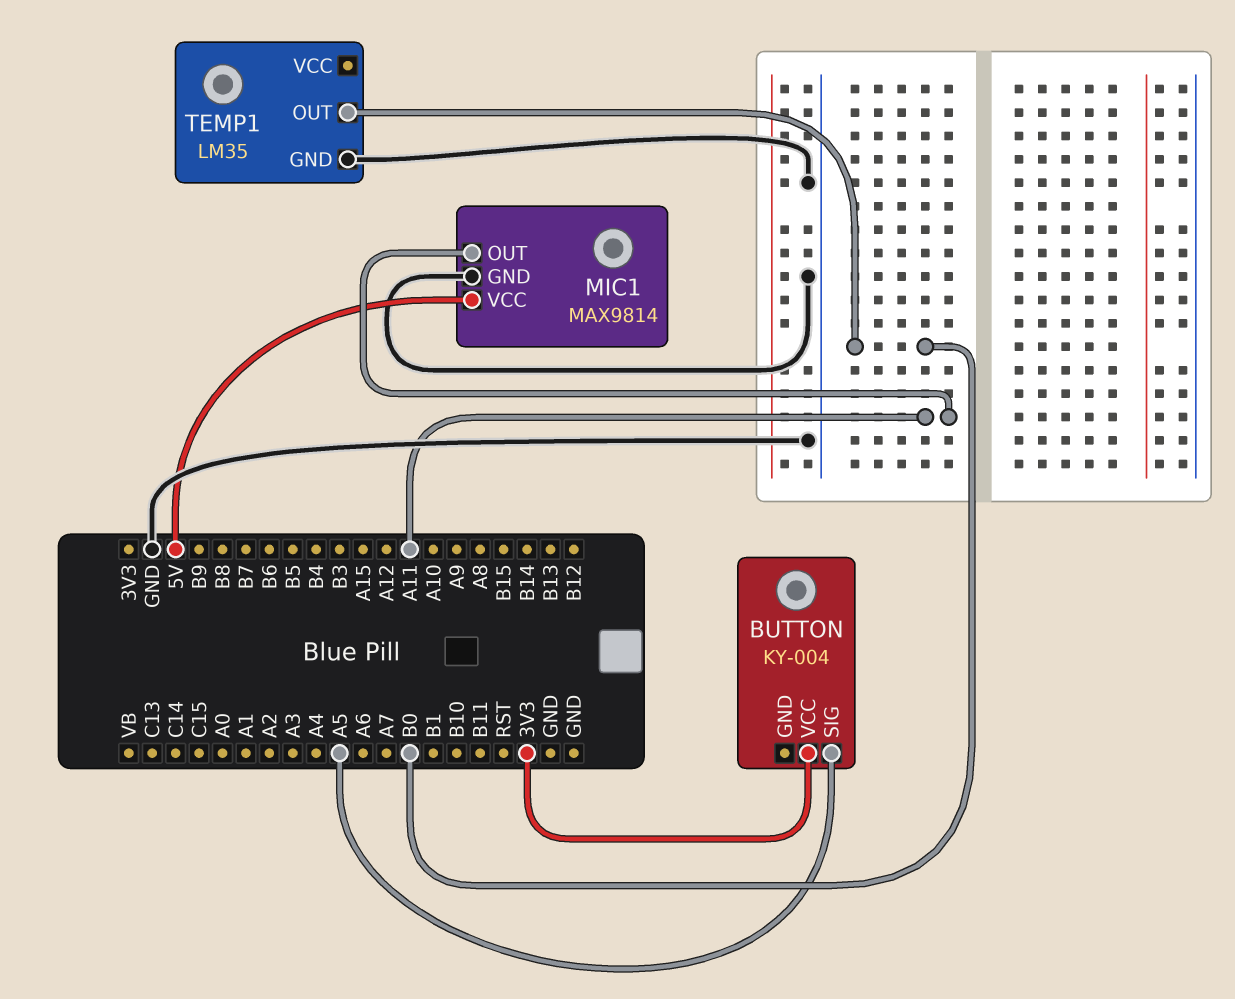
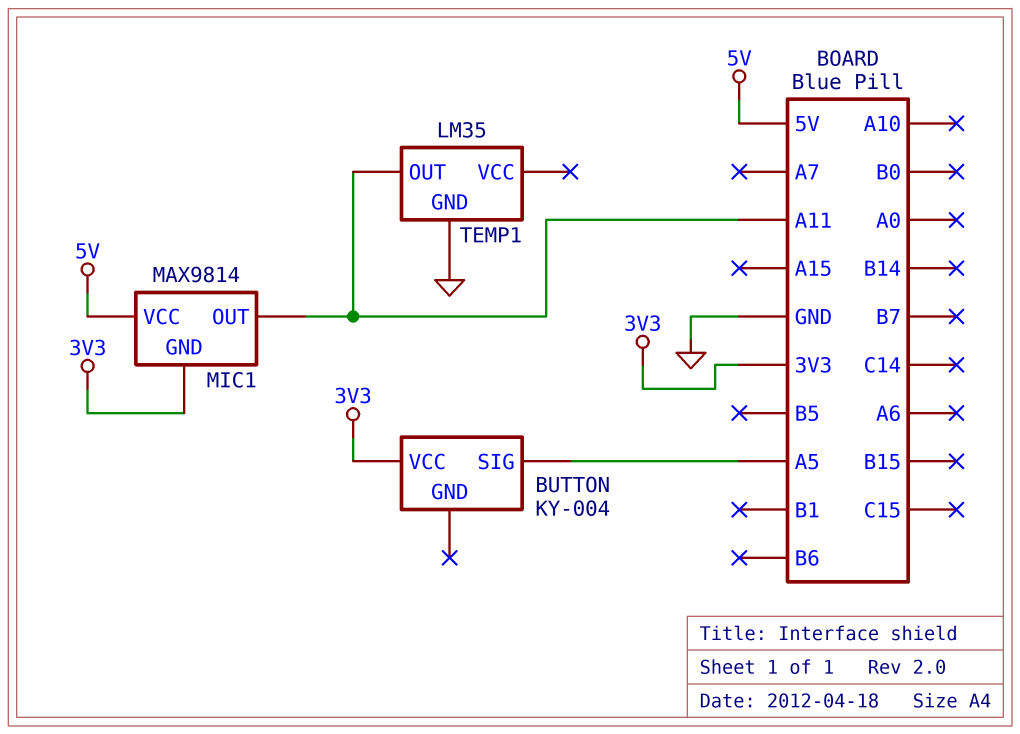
MIC1 pin GND: GND -> 3V3
TEMP1 pin OUT: B0 -> A11

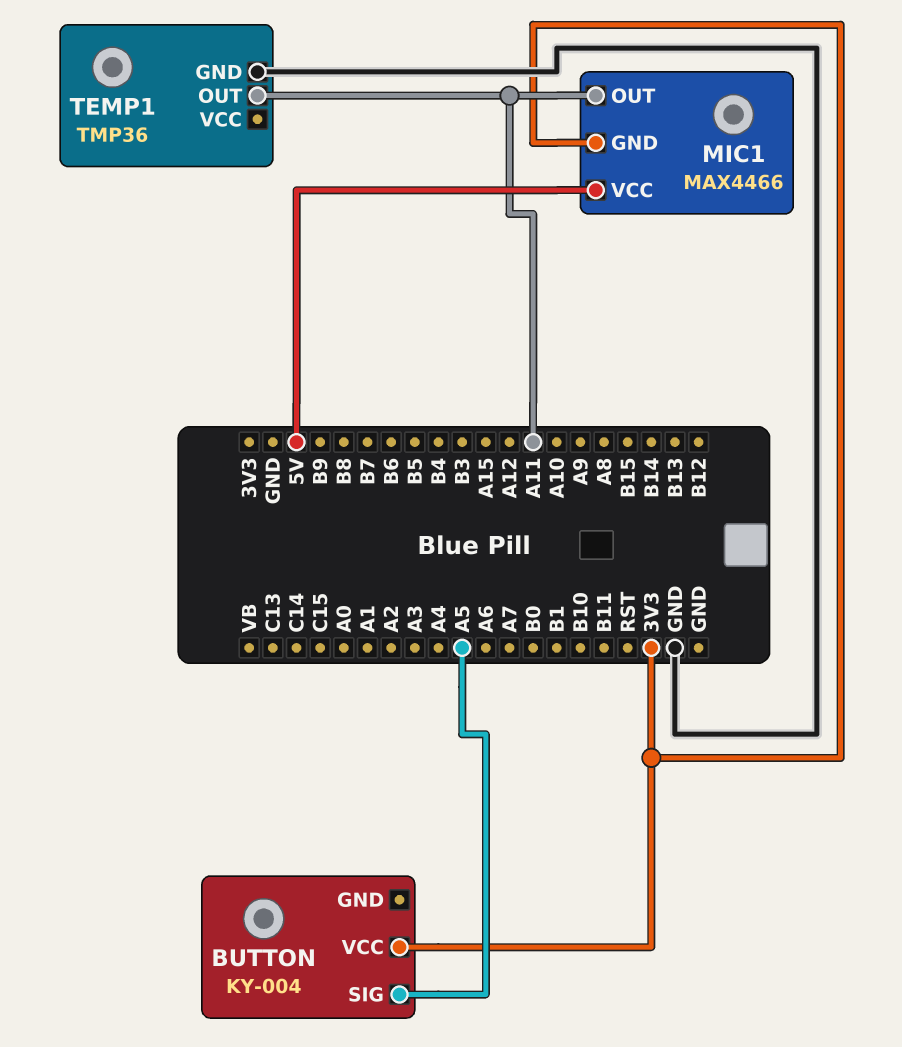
MIC1: MAX9814 -> MAX4466
TEMP1: LM35 -> TMP36

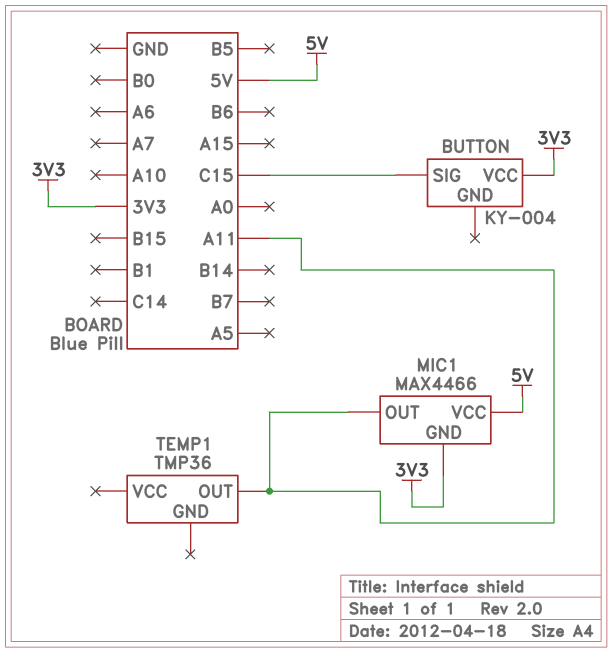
BUTTON pin SIG: A5 -> C15
TEMP1 pin GND: GND -> none

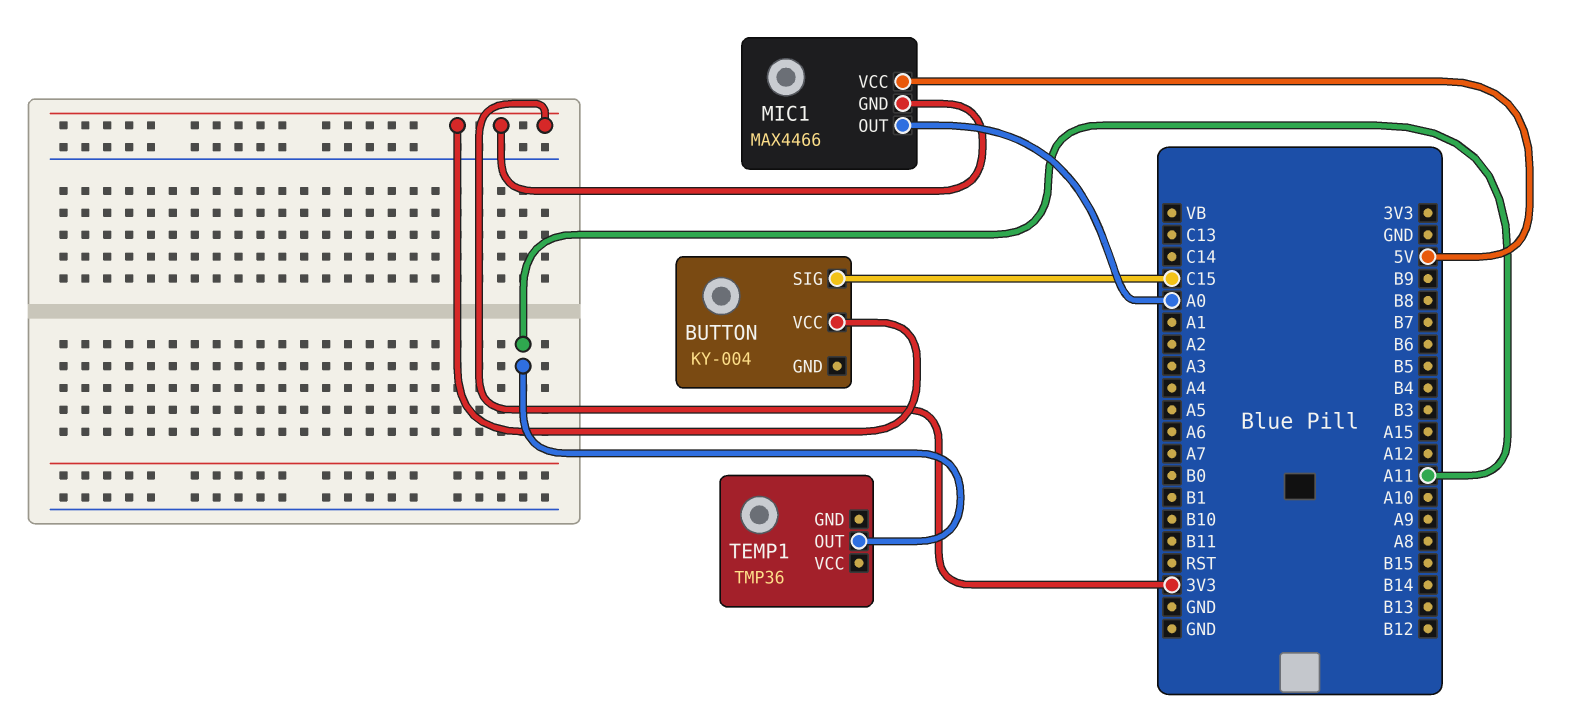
MIC1 pin OUT: A11 -> A0

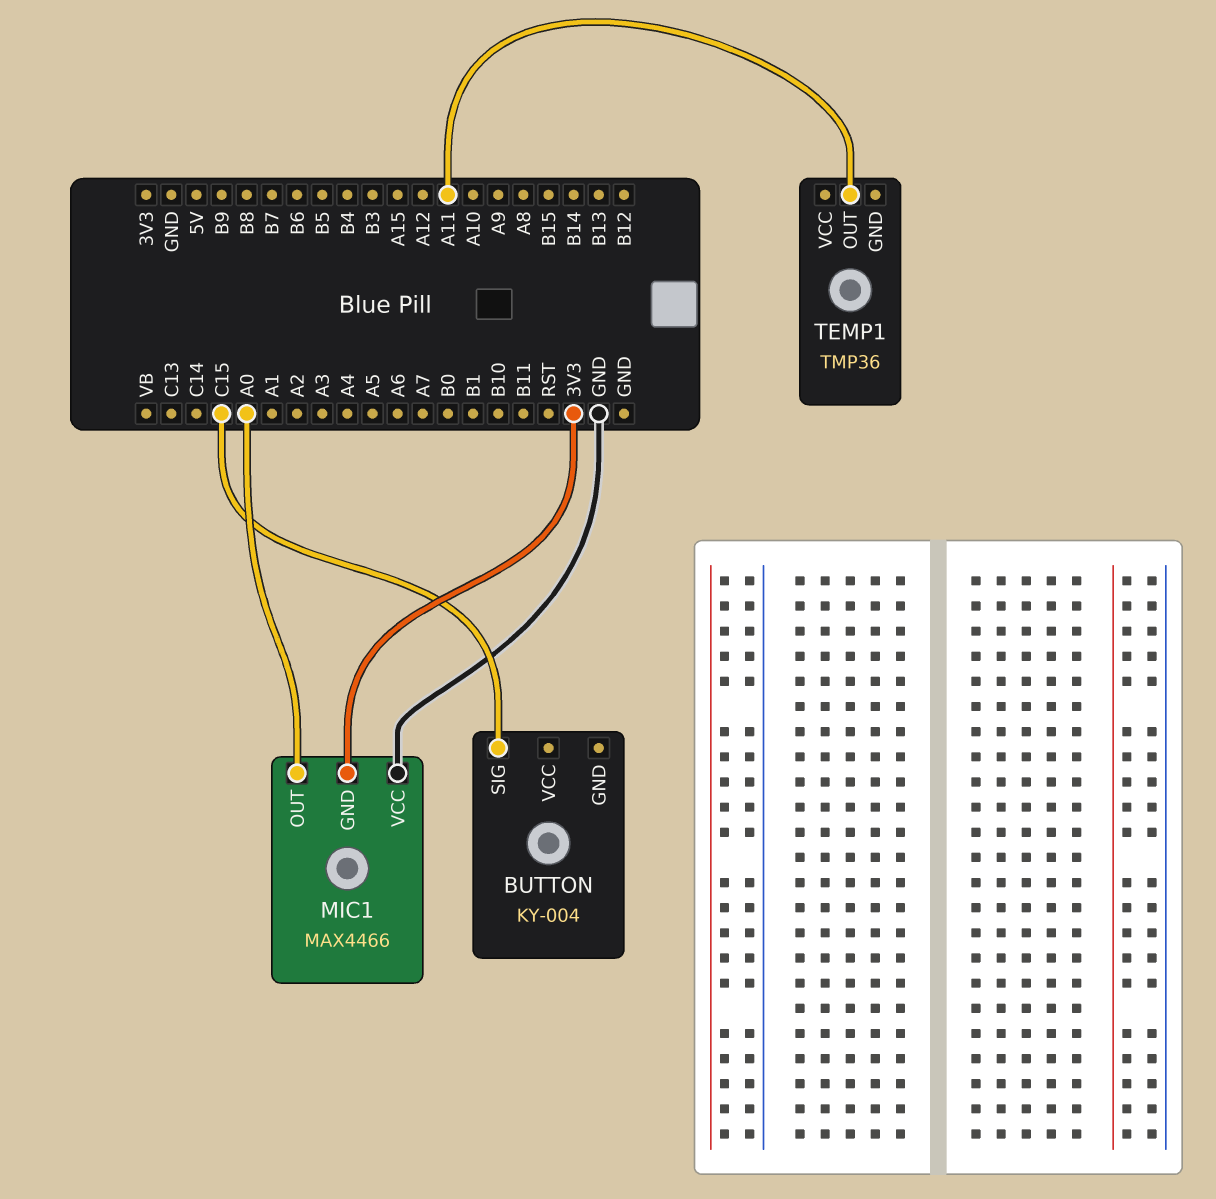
BUTTON pin VCC: 3V3 -> none
MIC1 pin VCC: 5V -> GND

